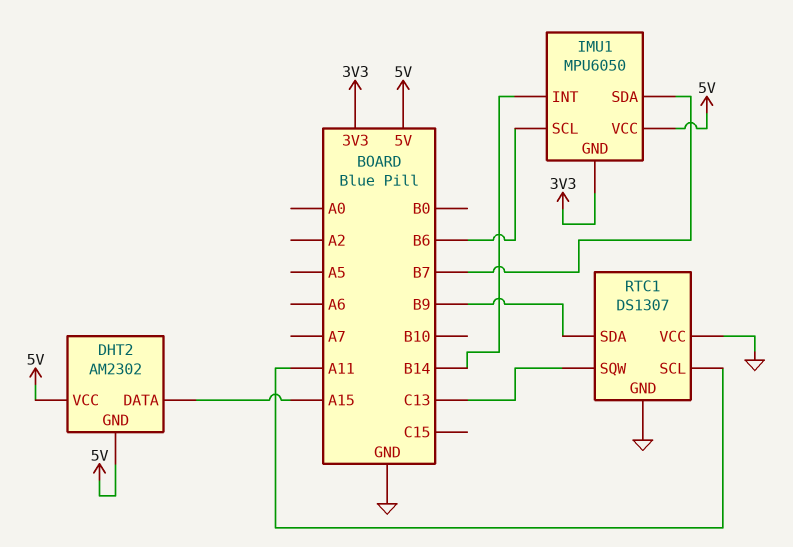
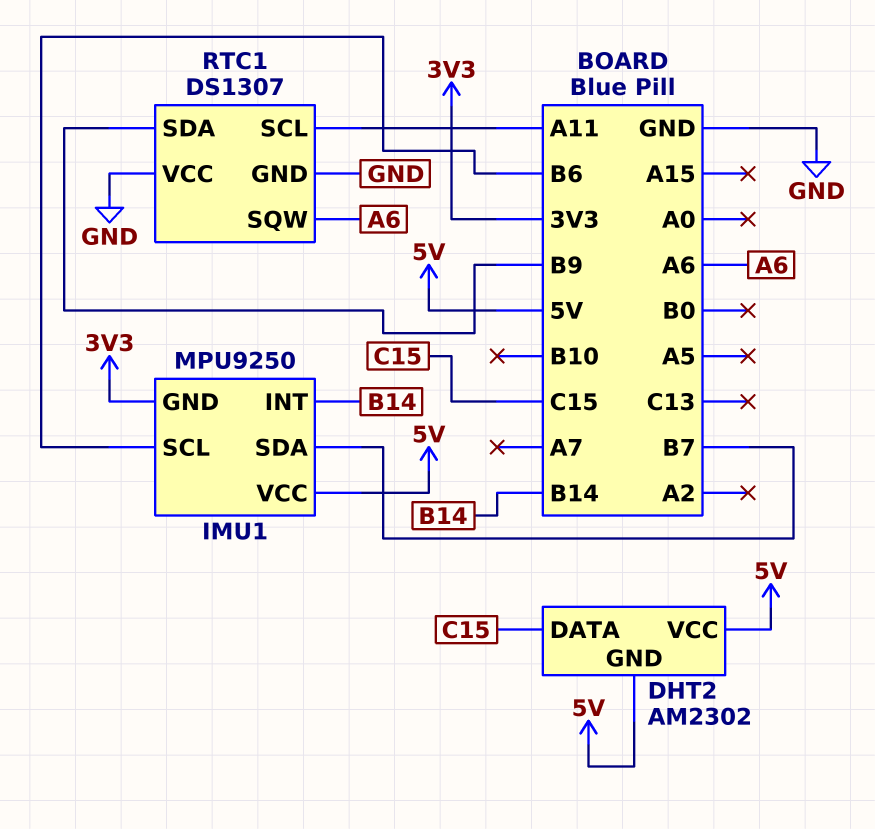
DHT2 pin DATA: A15 -> C15
IMU1: MPU6050 -> MPU9250
RTC1 pin SQW: C13 -> A6

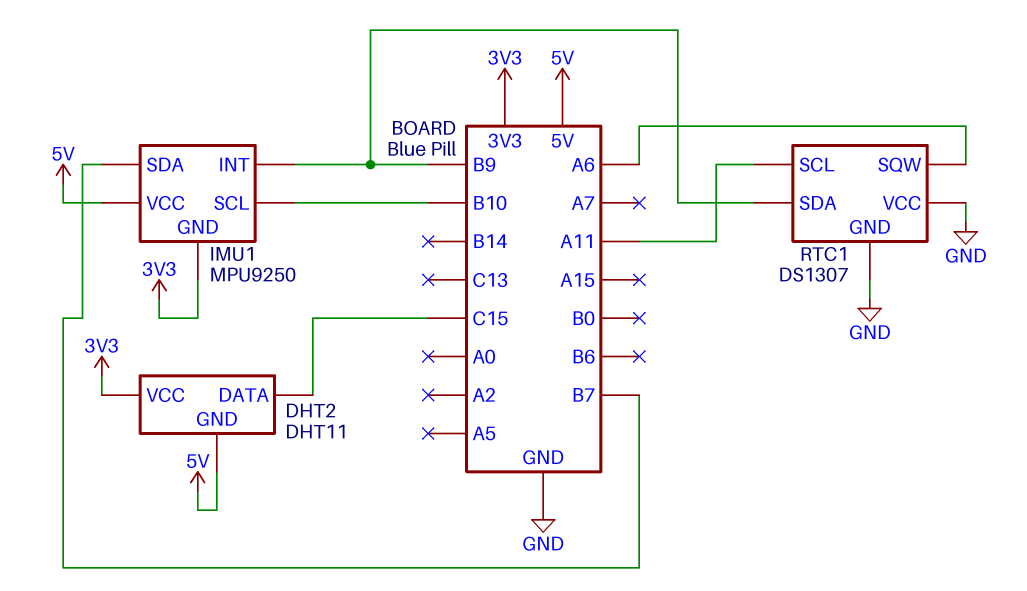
DHT2: AM2302 -> DHT11
DHT2 pin VCC: 5V -> 3V3
IMU1 pin INT: B14 -> B9
IMU1 pin SCL: B6 -> B10

